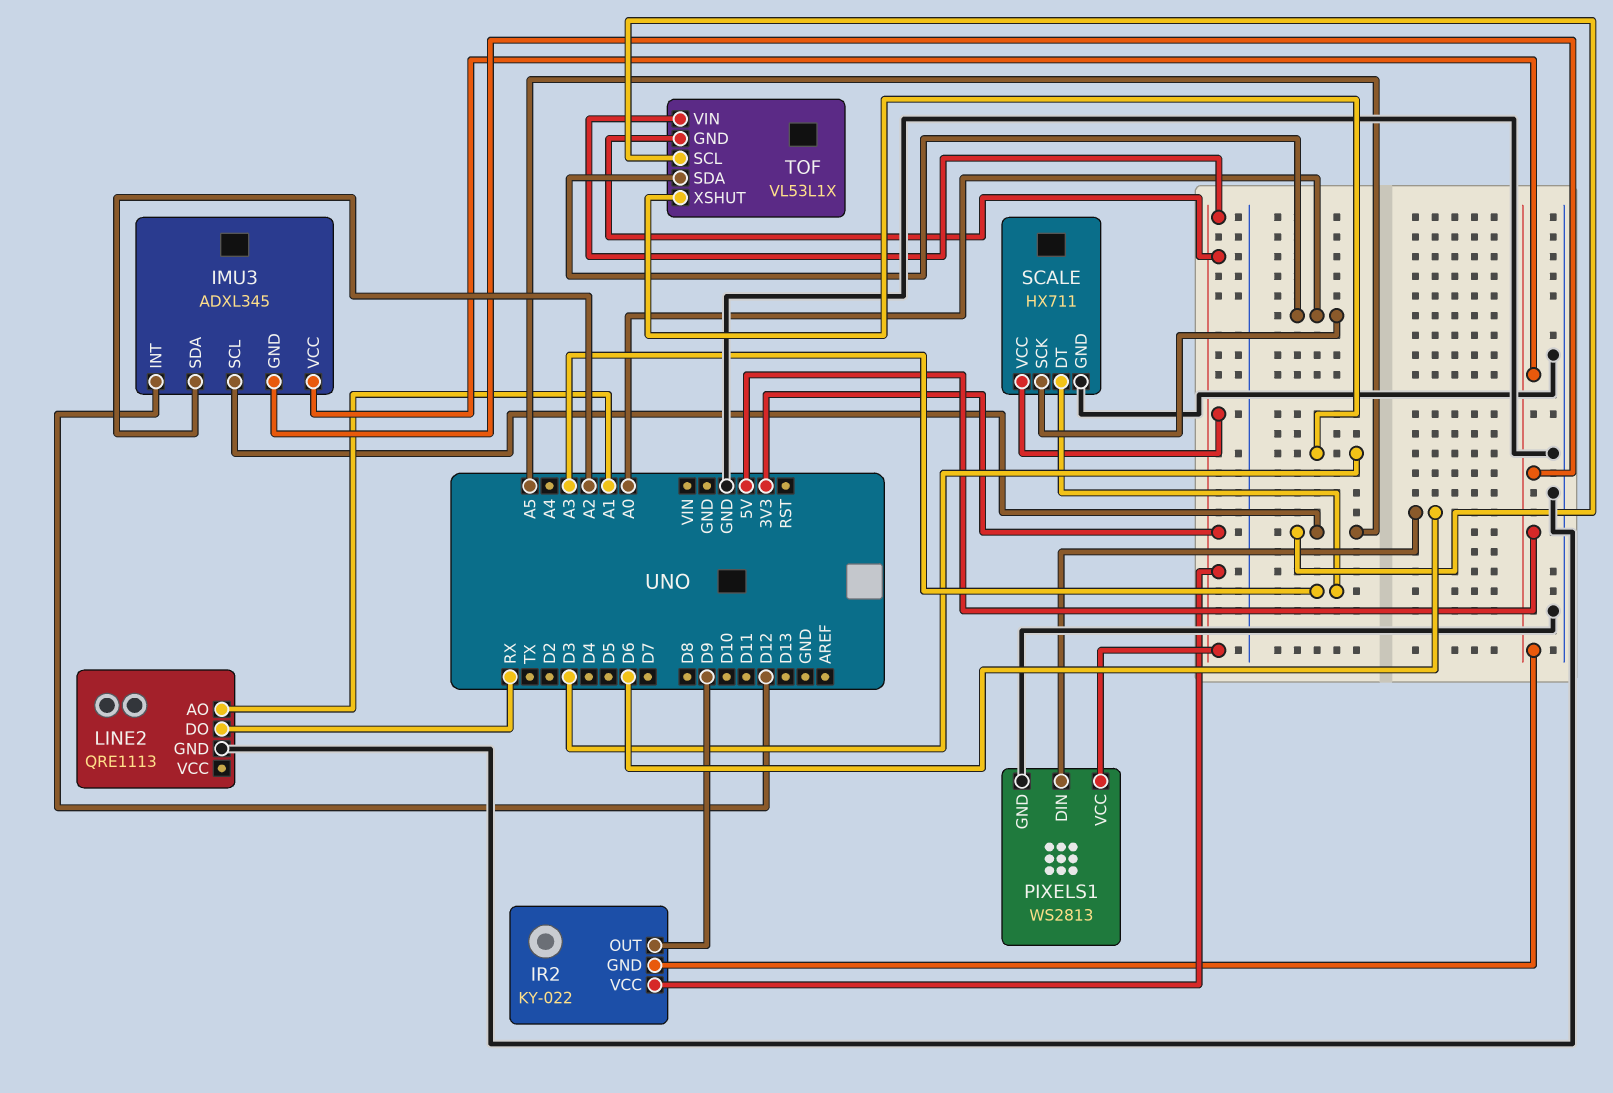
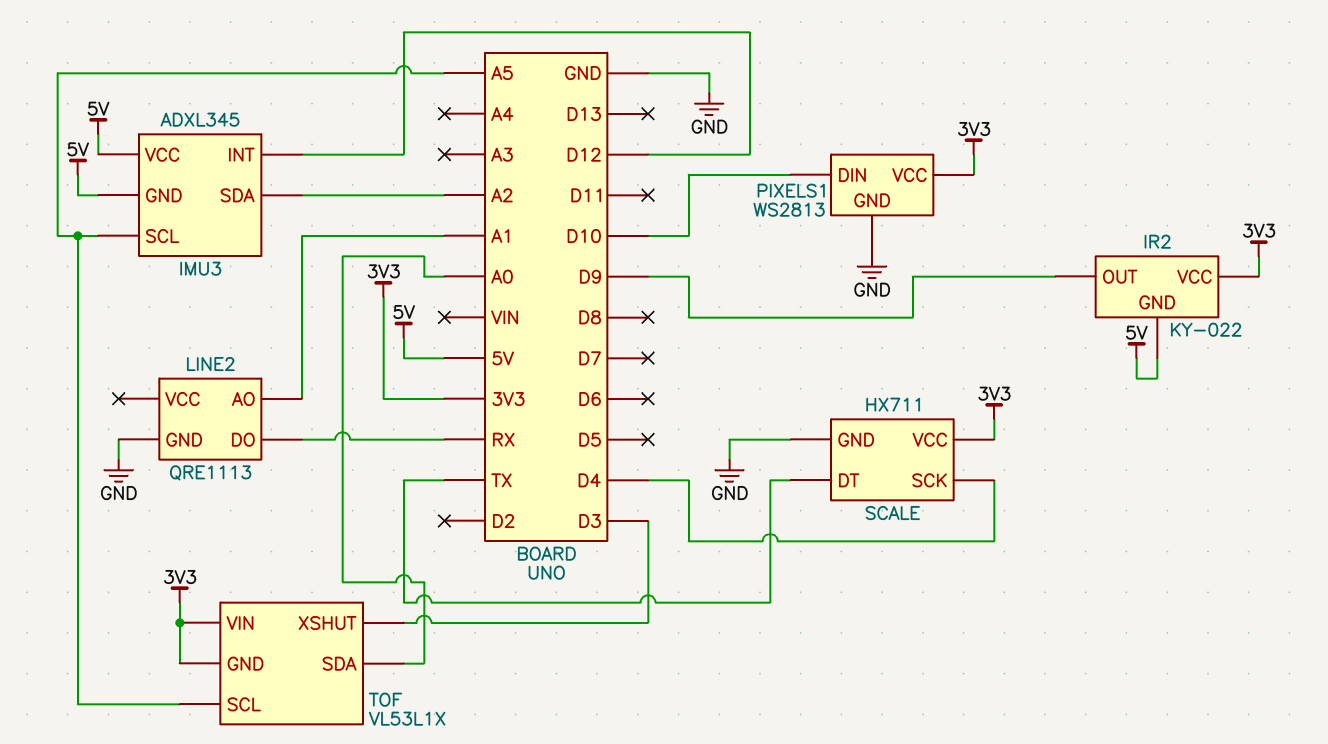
PIXELS1 pin DIN: D6 -> D10
SCALE pin DT: A3 -> TX
SCALE pin SCK: A0 -> D4

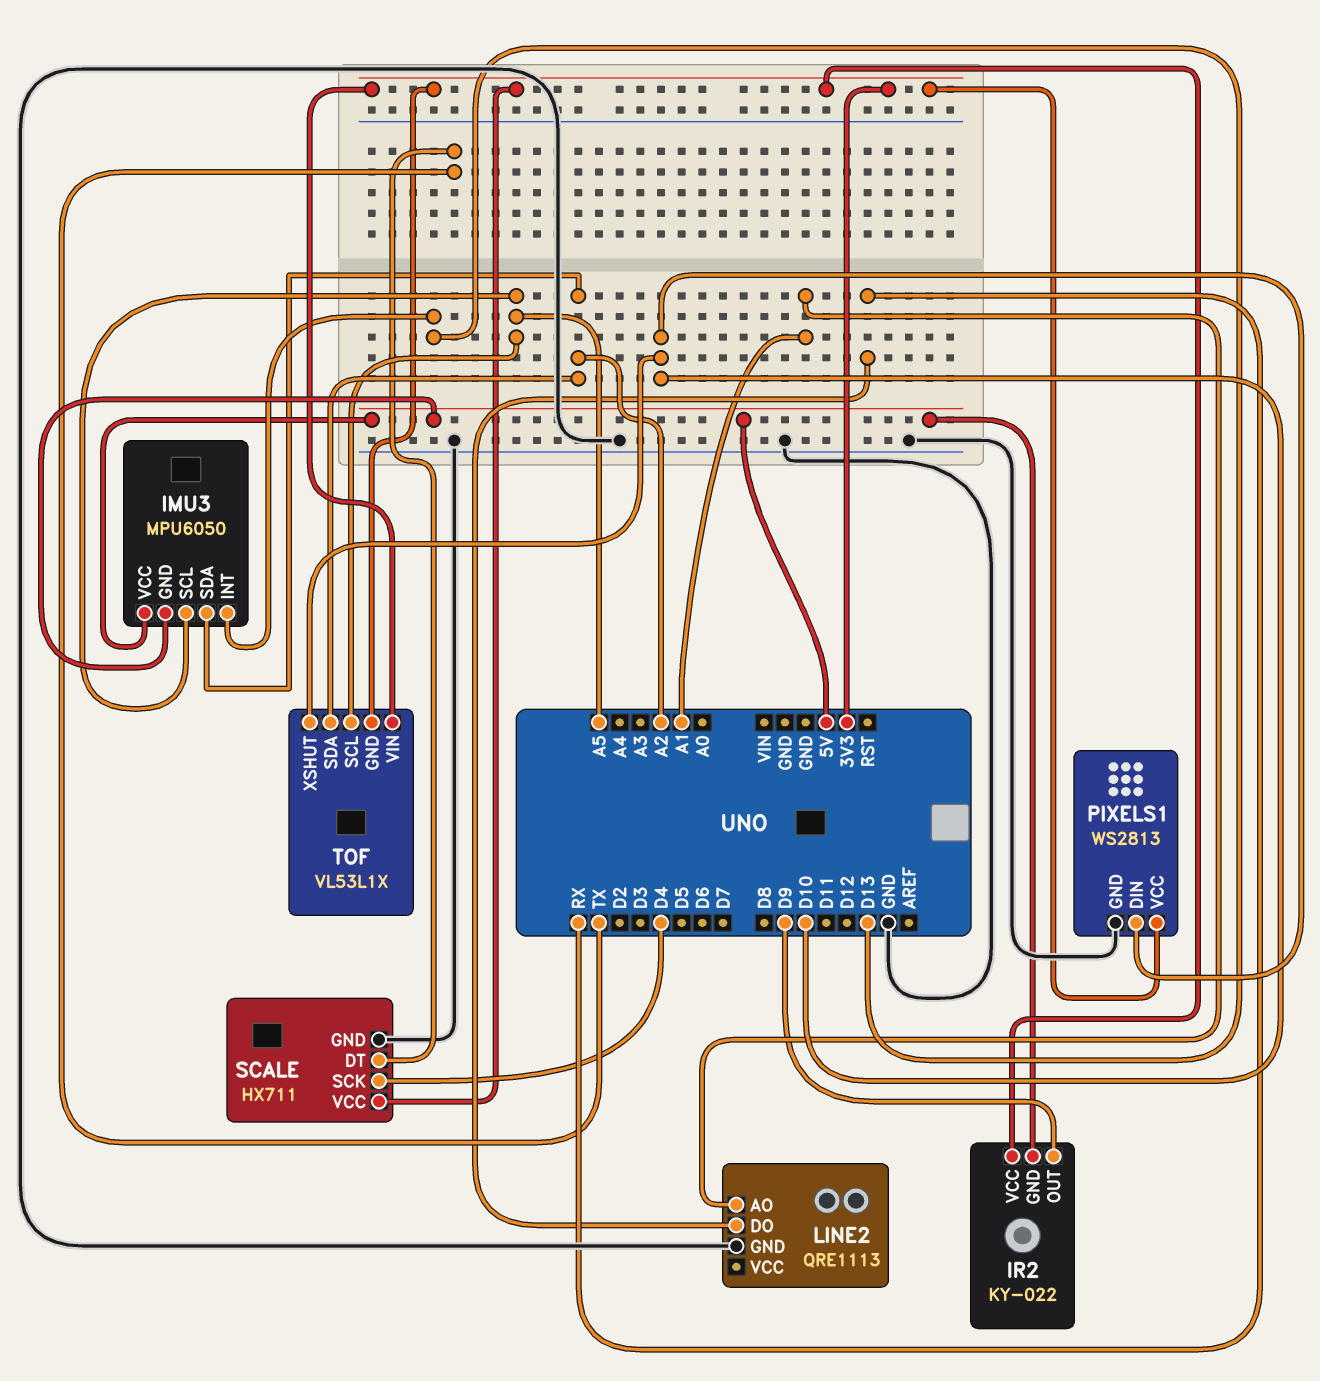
IMU3: ADXL345 -> MPU6050
IMU3 pin INT: D12 -> D13
TOF pin SDA: A0 -> A2
TOF pin XSHUT: D3 -> D10

